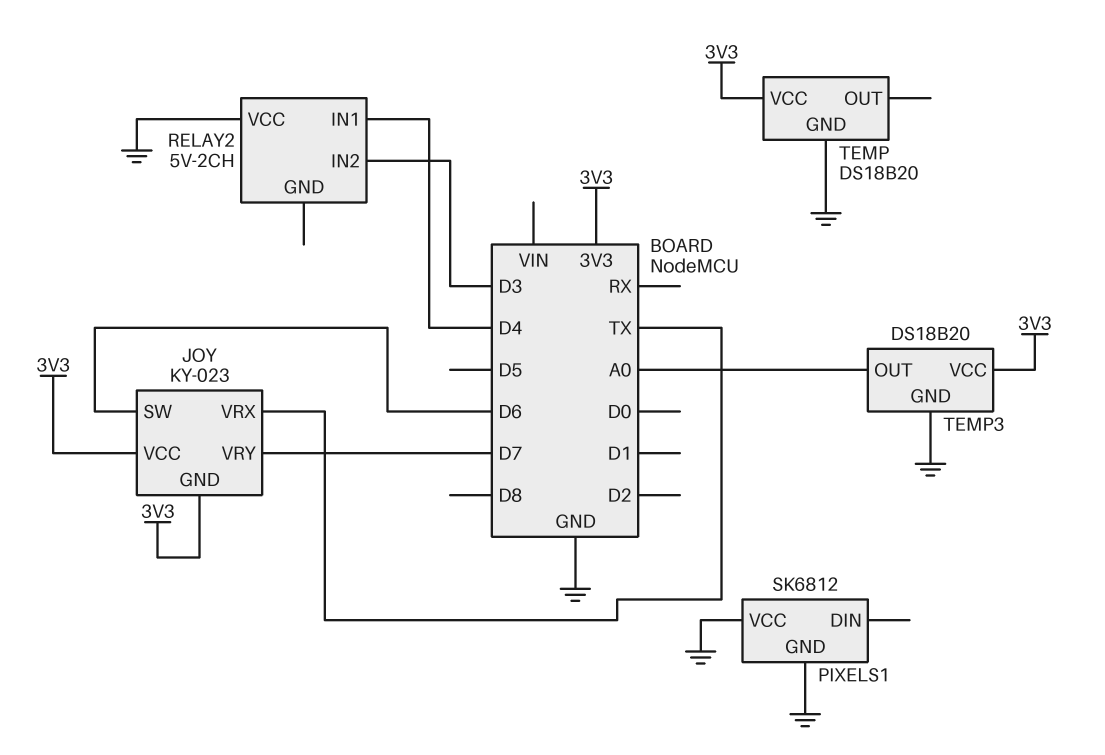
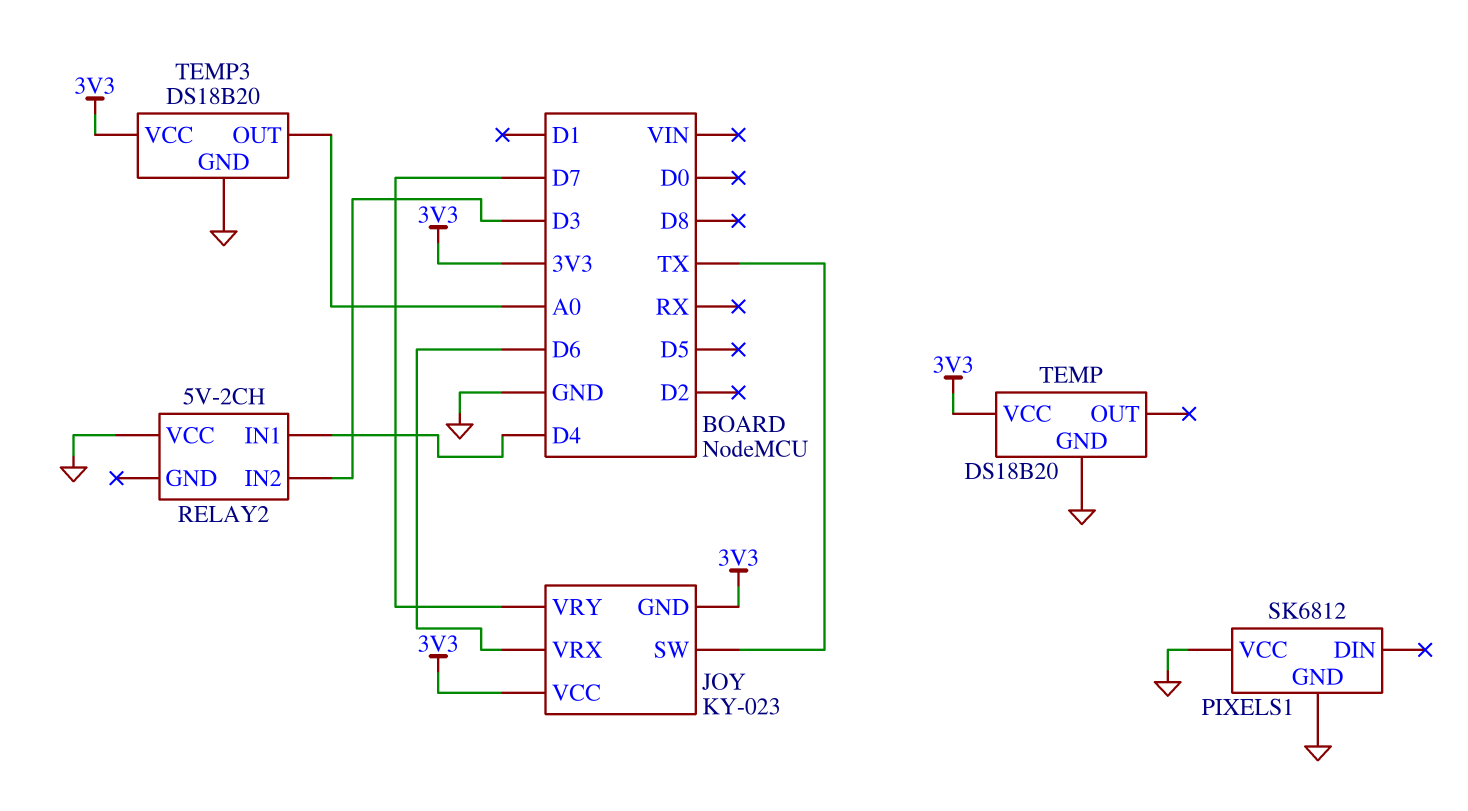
JOY pin SW: D6 -> TX
JOY pin VRX: TX -> D6

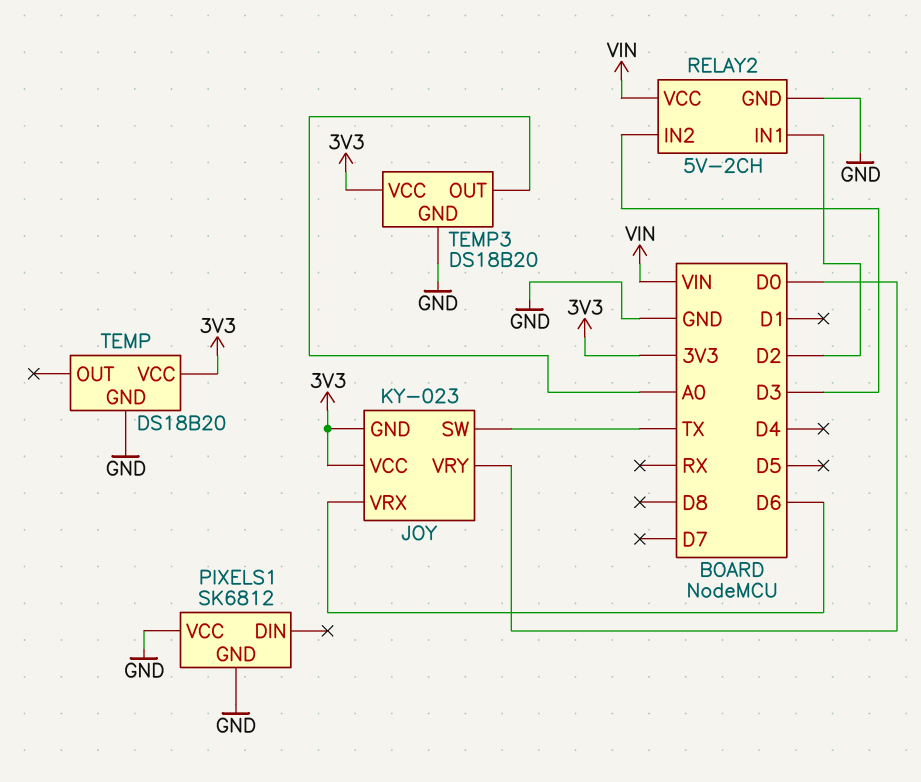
JOY pin VRY: D7 -> D0
RELAY2 pin GND: none -> GND
RELAY2 pin IN1: D4 -> D2
RELAY2 pin VCC: GND -> VIN

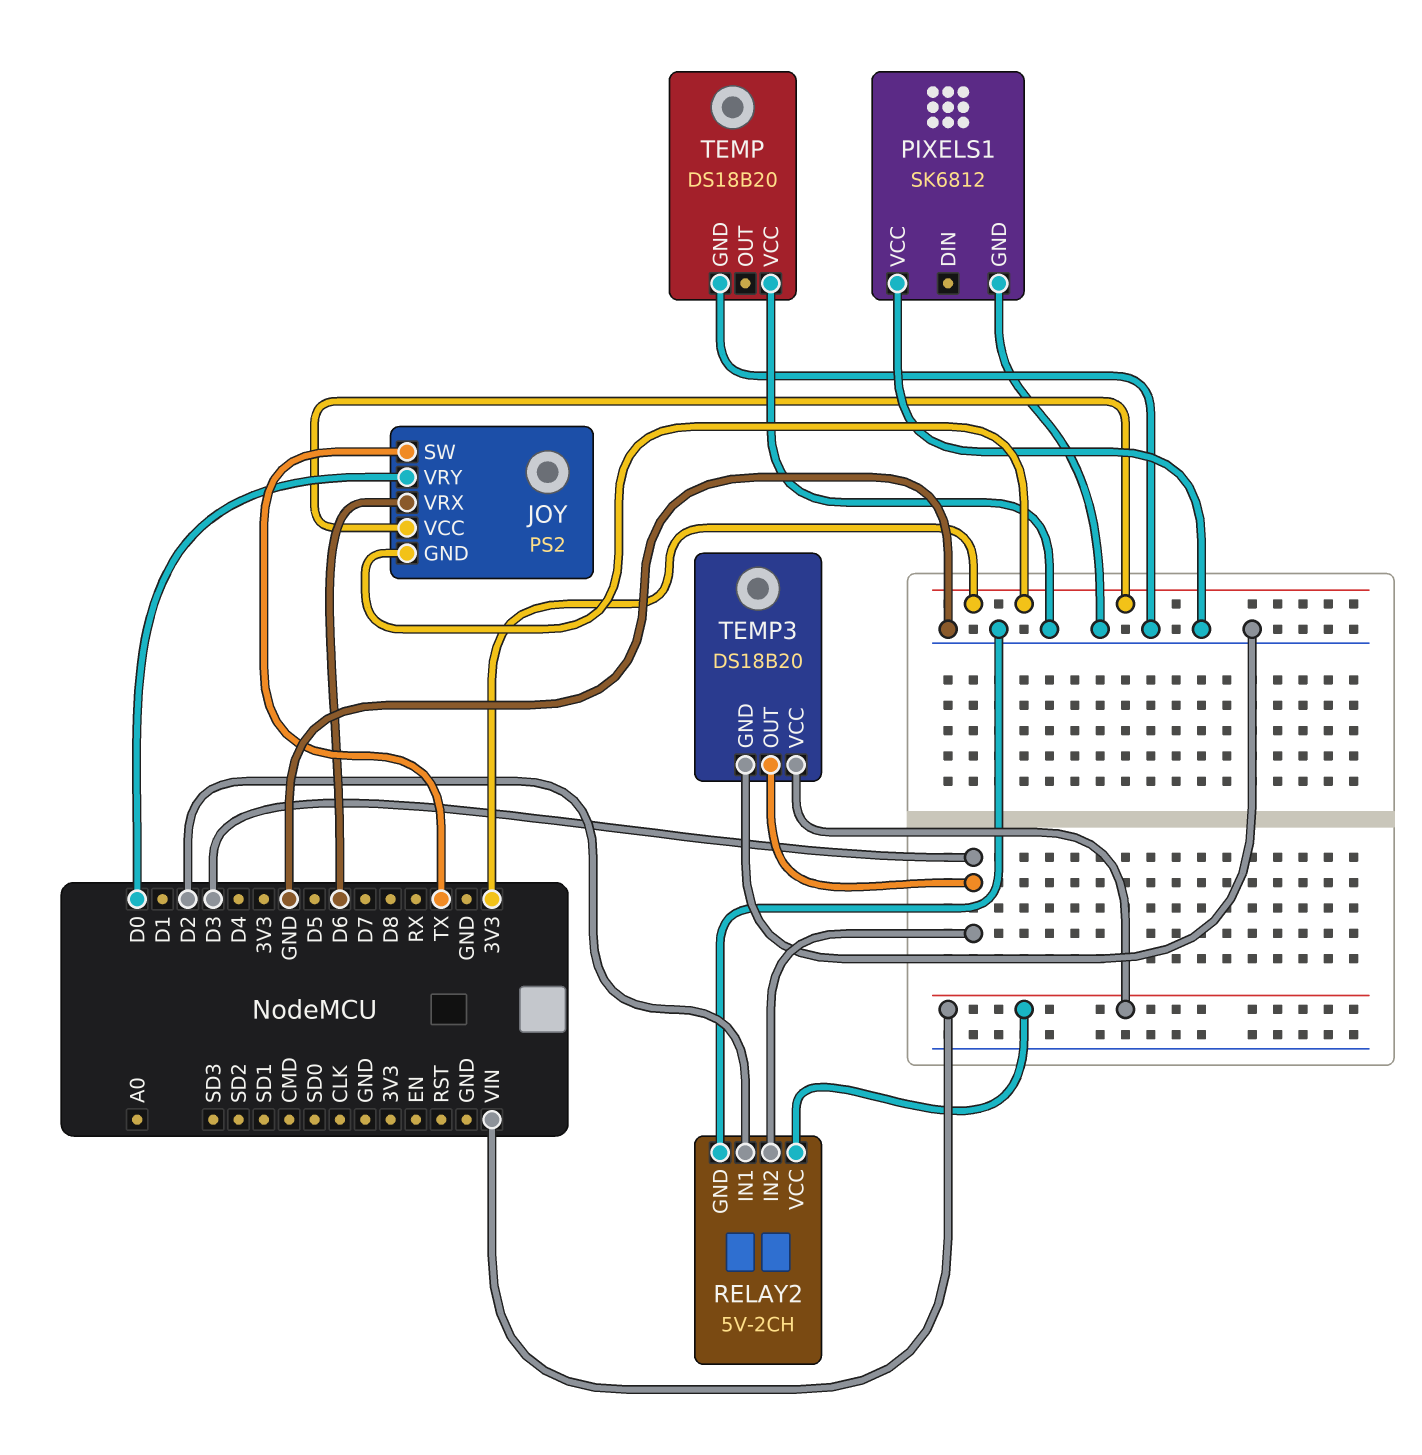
JOY: KY-023 -> PS2
TEMP pin VCC: 3V3 -> GND
TEMP3 pin OUT: A0 -> D3
TEMP3 pin VCC: 3V3 -> VIN

